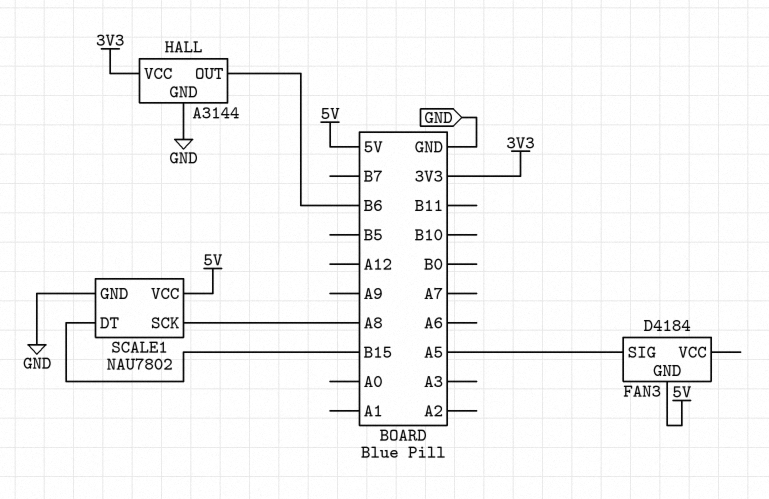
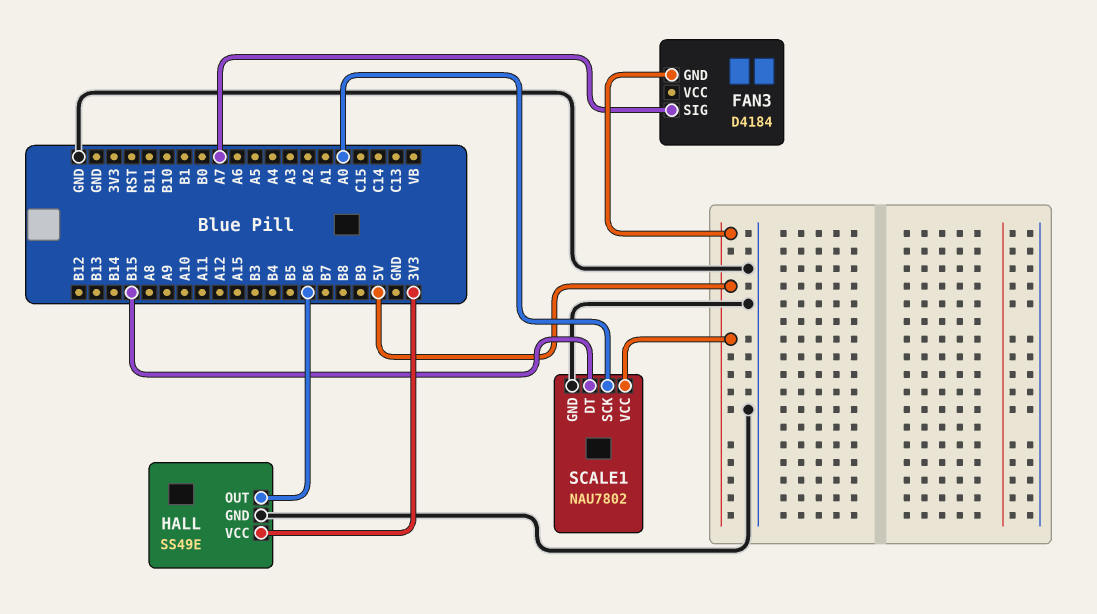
FAN3 pin SIG: A5 -> A7
HALL: A3144 -> SS49E
SCALE1 pin SCK: A8 -> A0

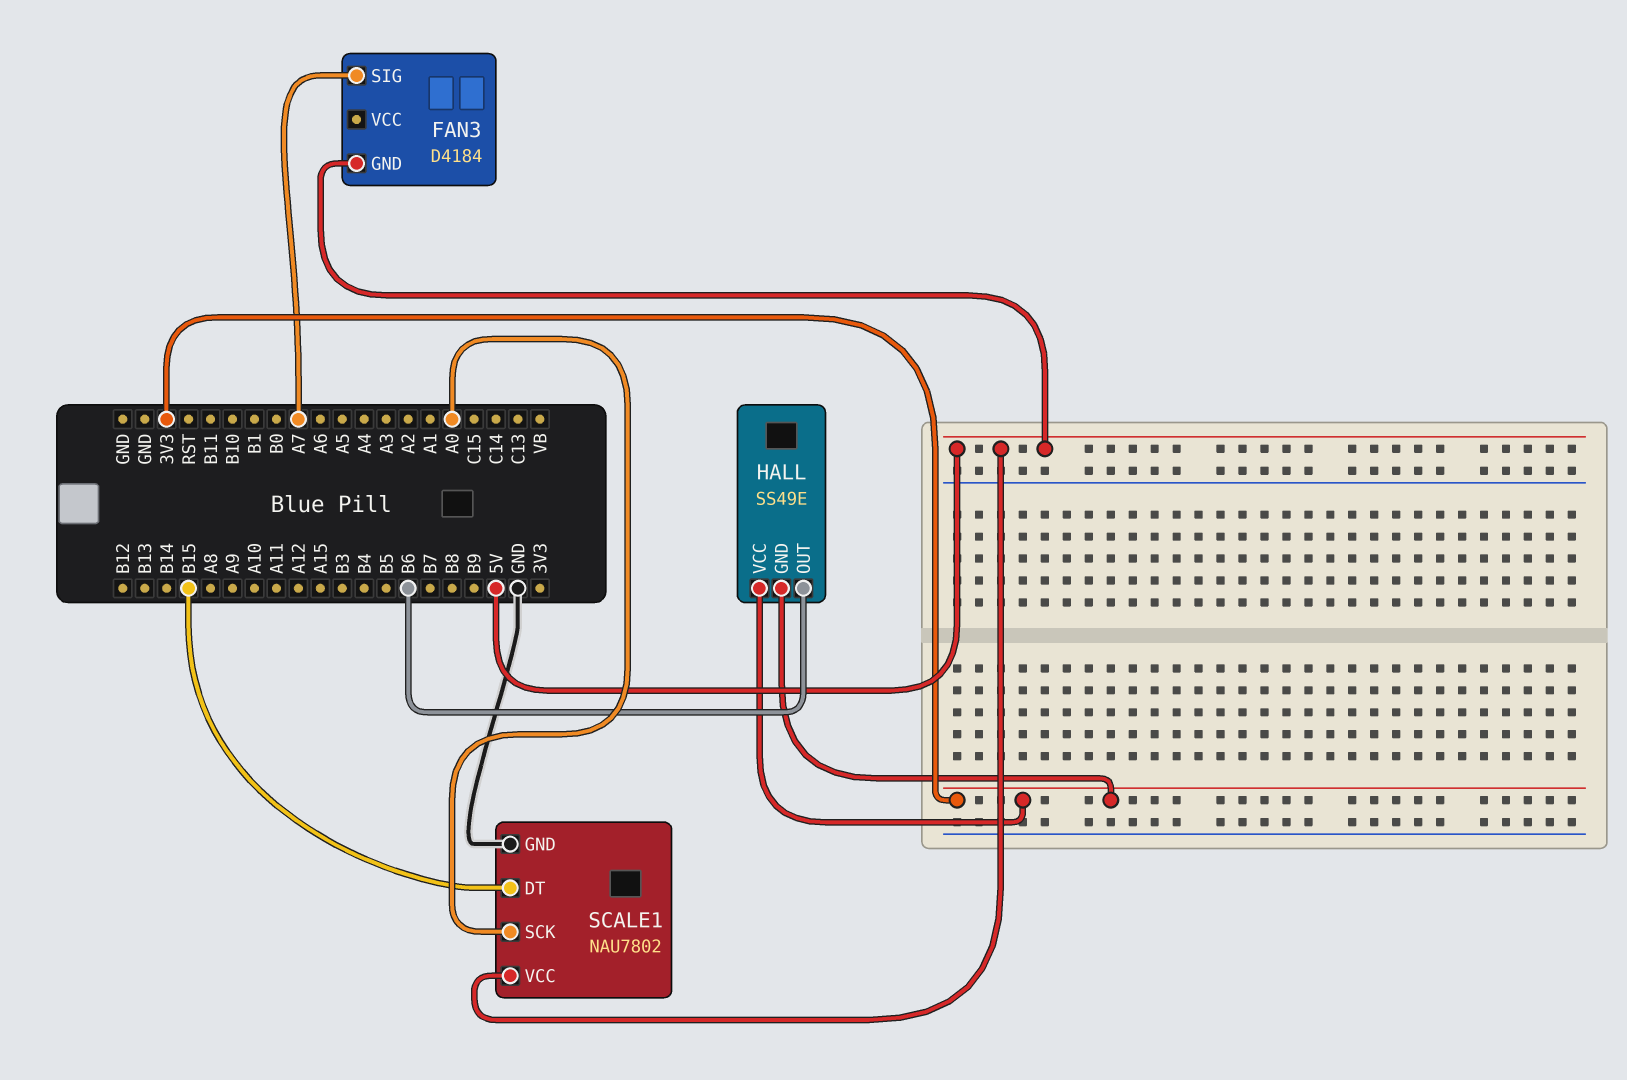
HALL pin GND: GND -> 3V3

